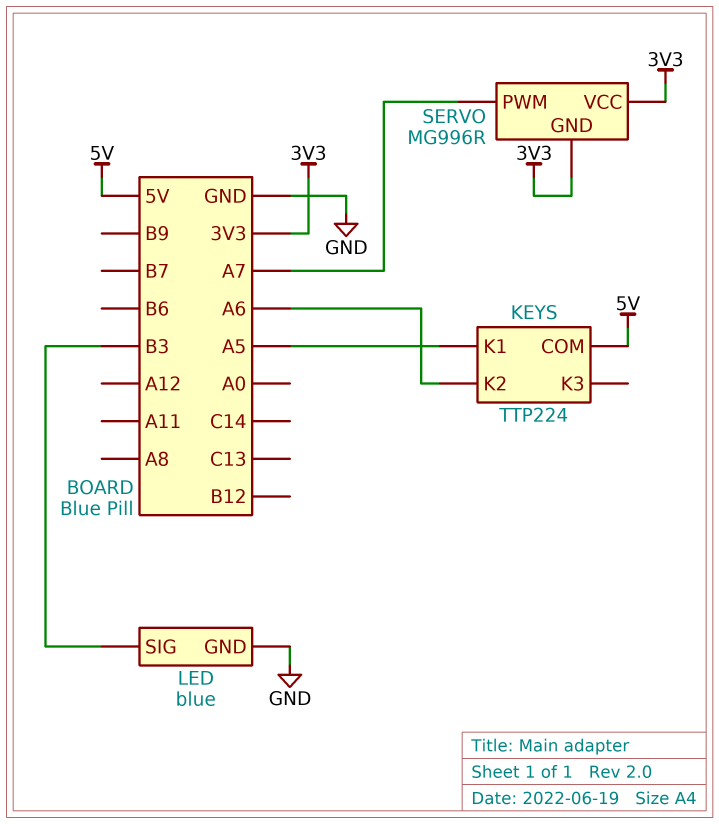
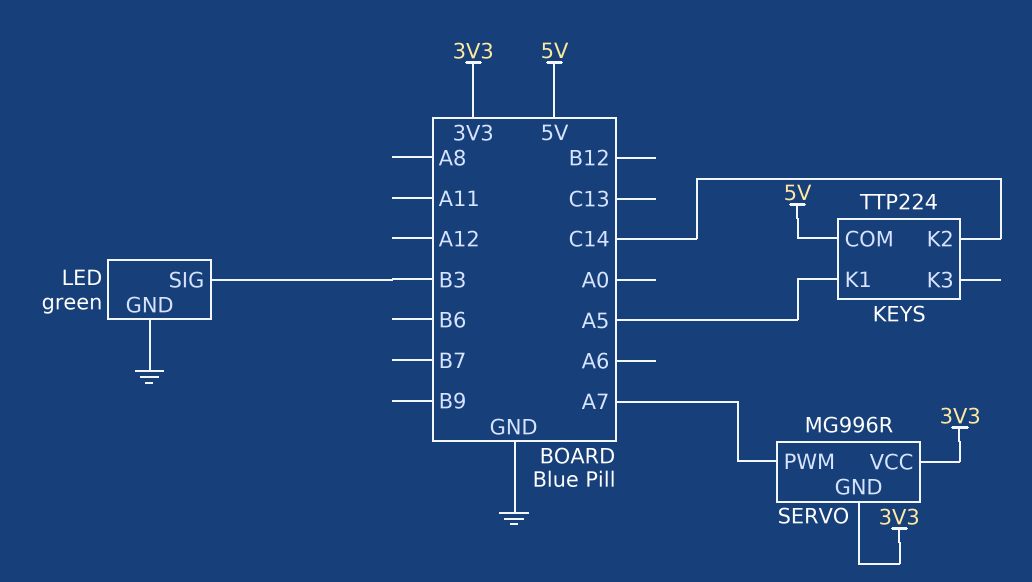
KEYS pin K2: A6 -> C14
LED: blue -> green

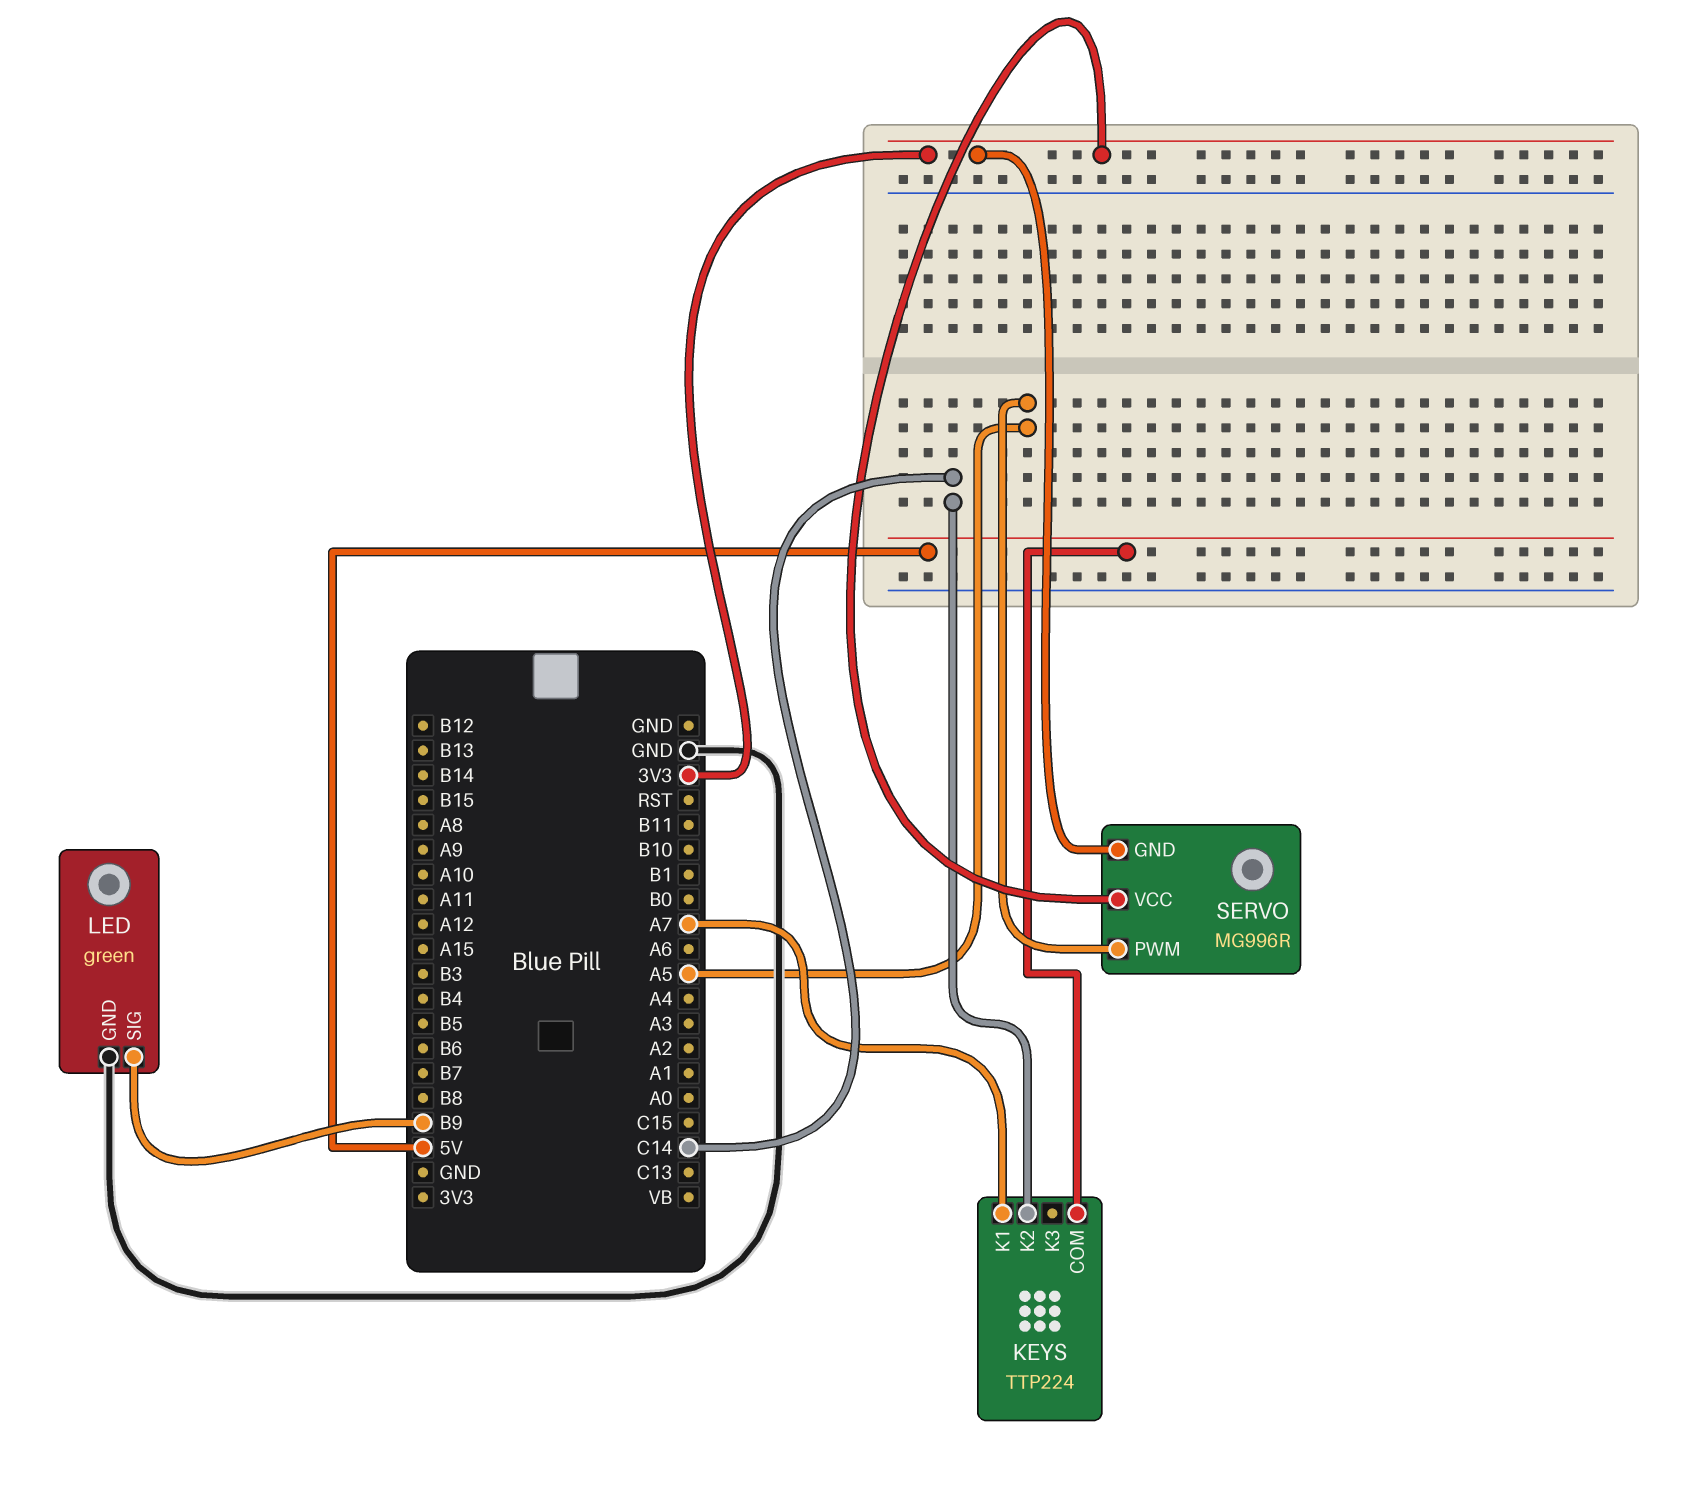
KEYS pin K1: A5 -> A7
LED pin SIG: B3 -> B9
SERVO pin PWM: A7 -> A5

